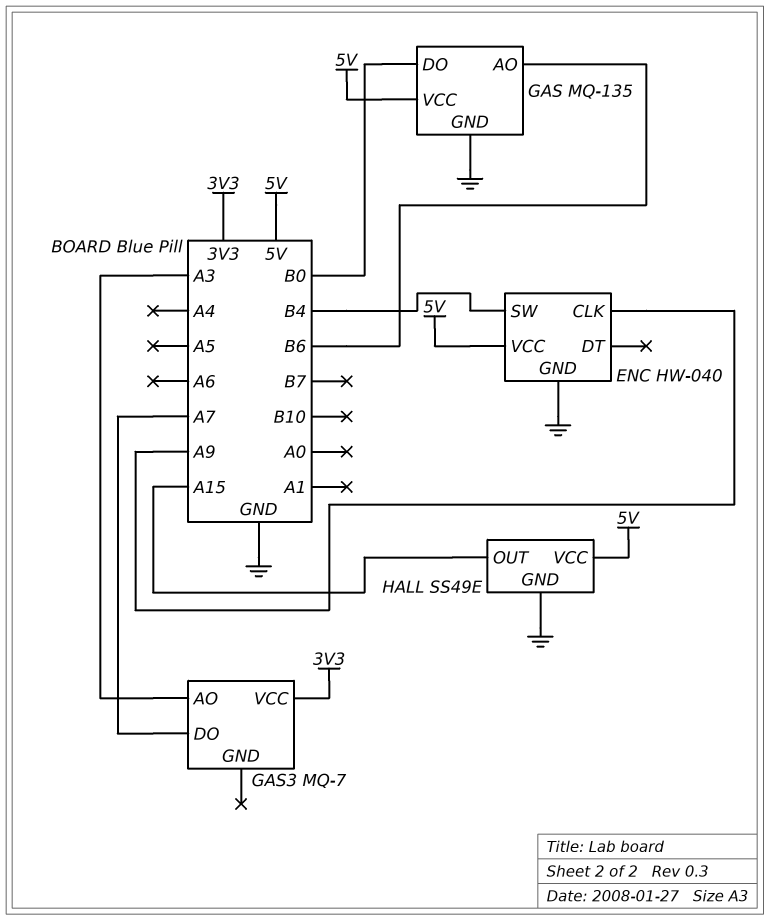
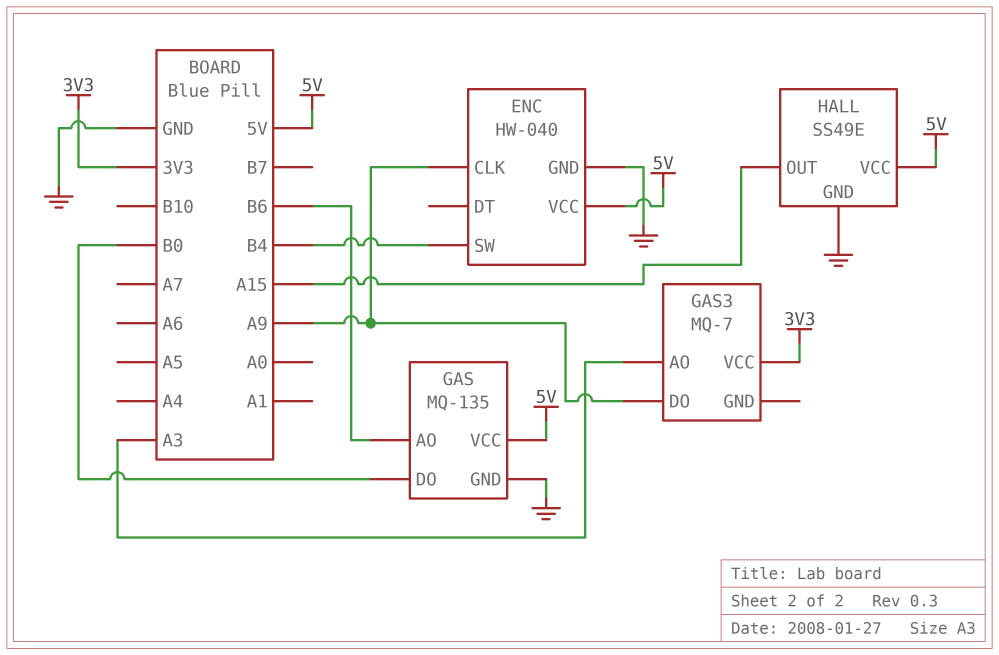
GAS3 pin DO: A7 -> A9

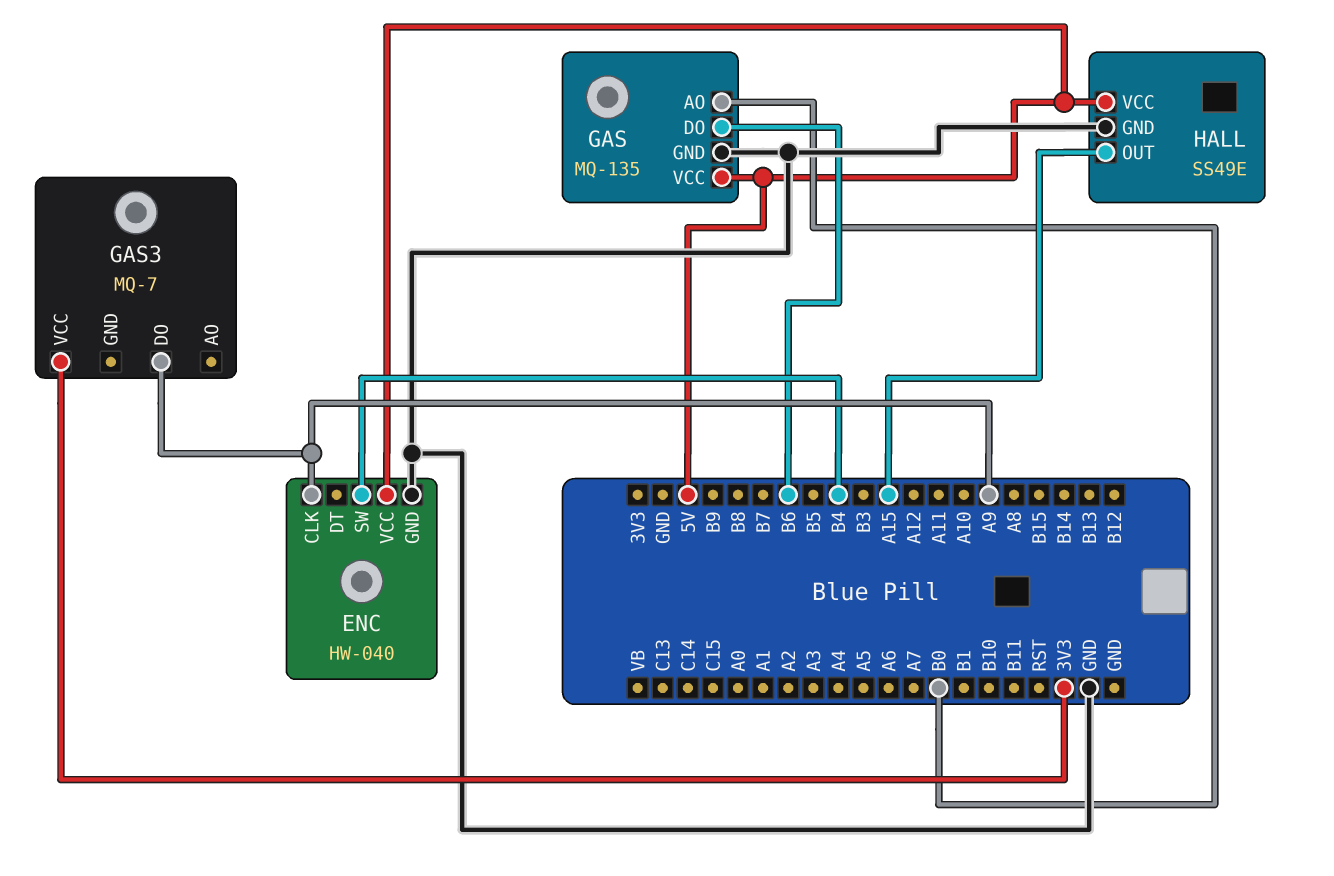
GAS pin AO: B6 -> B0
GAS pin DO: B0 -> B6
GAS3 pin AO: A3 -> none

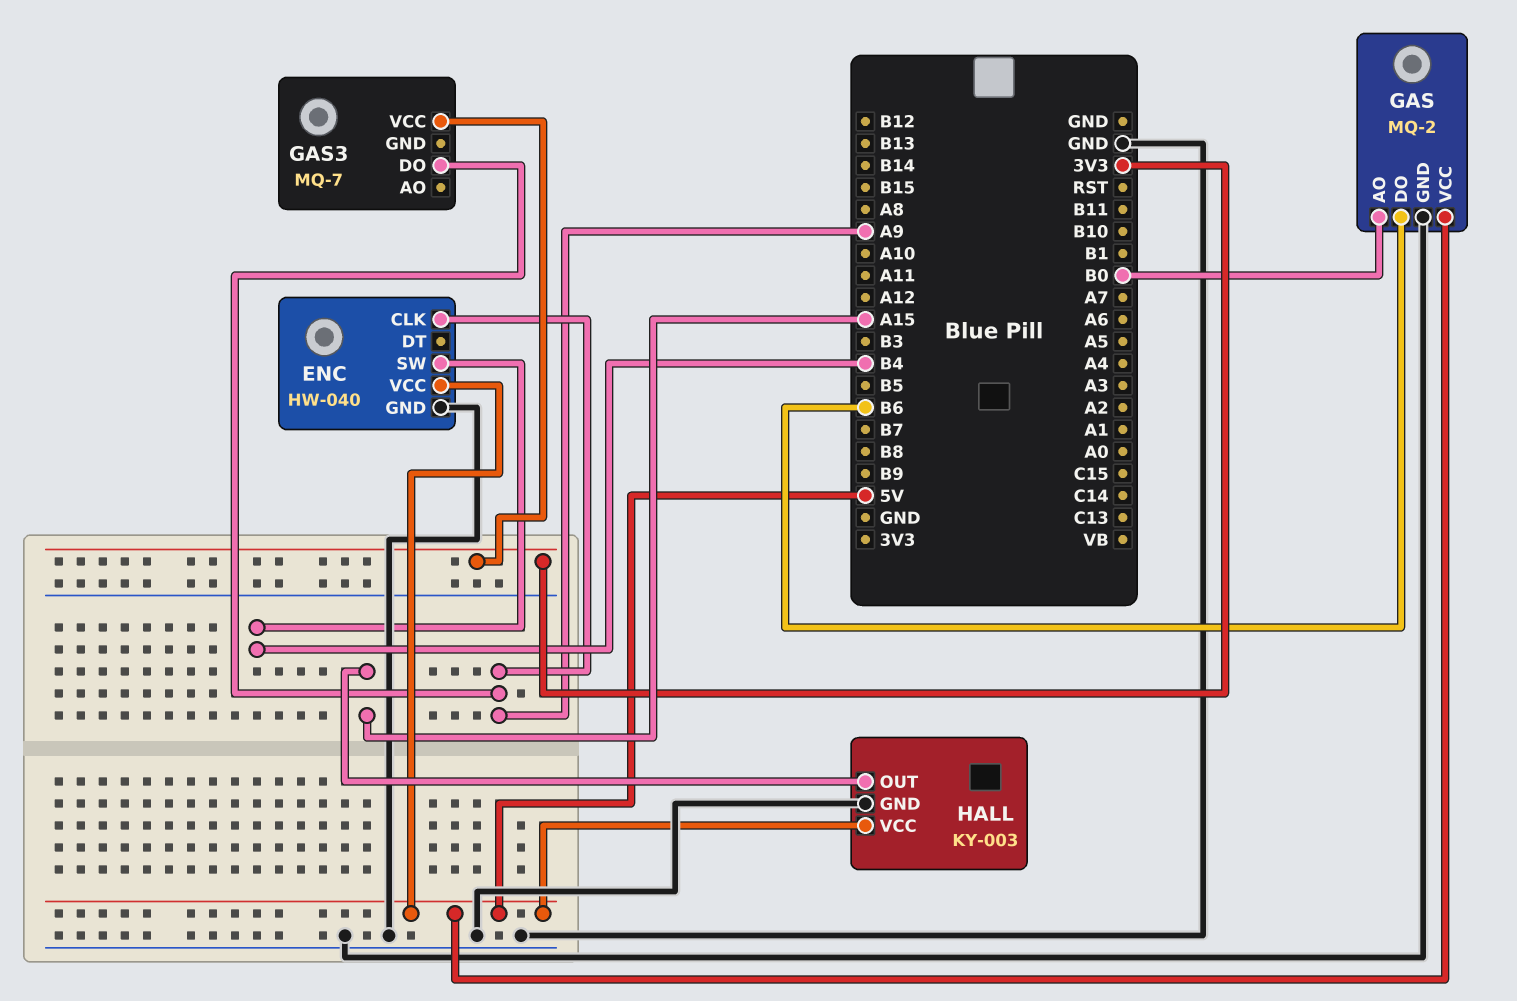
GAS: MQ-135 -> MQ-2
HALL: SS49E -> KY-003

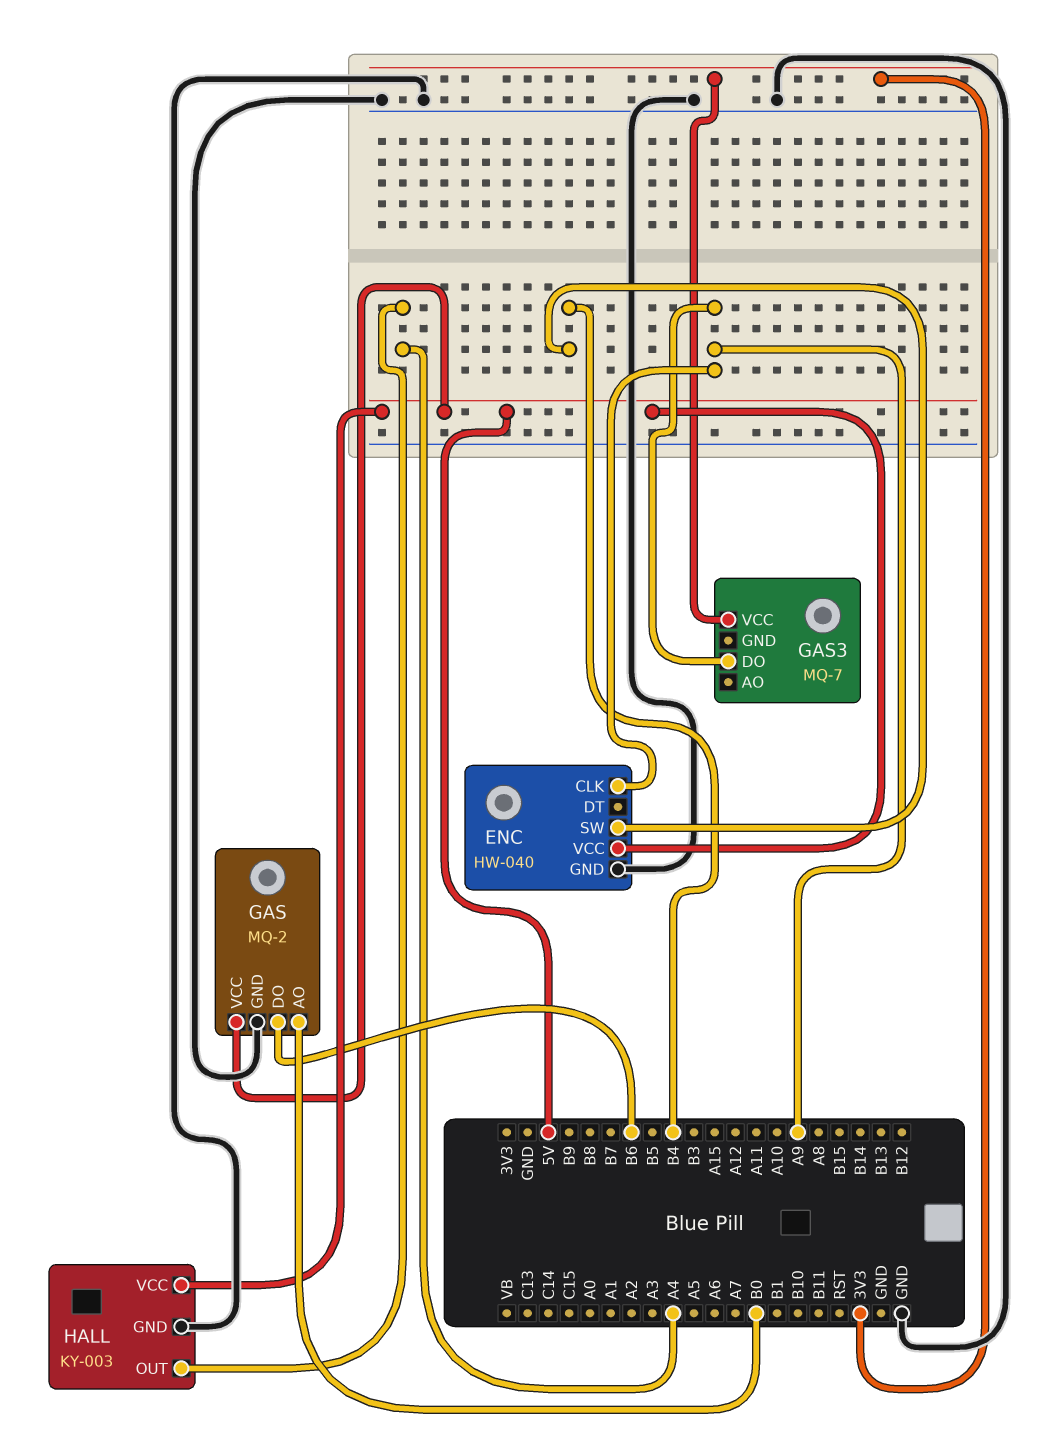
HALL pin OUT: A15 -> A4

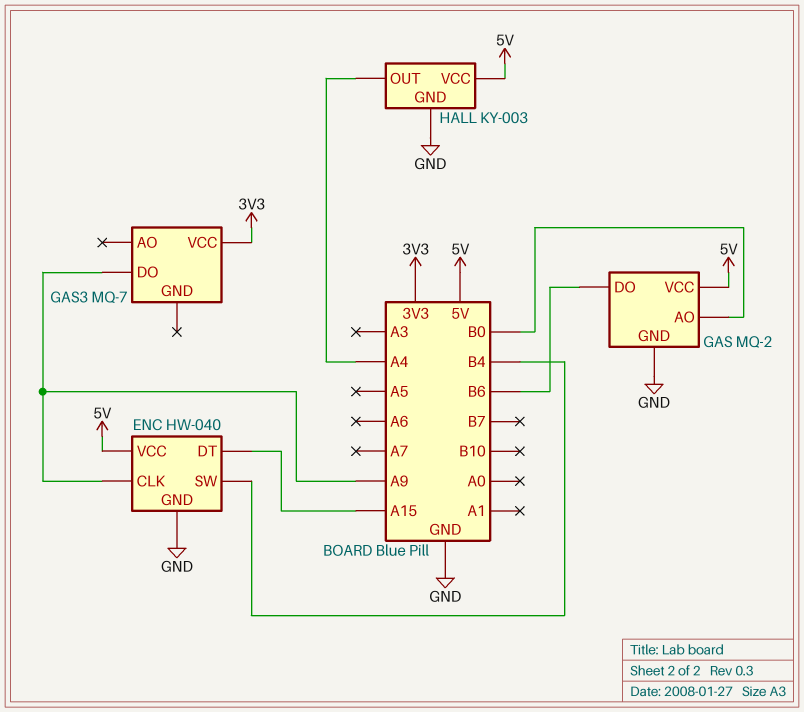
ENC pin DT: none -> A15

